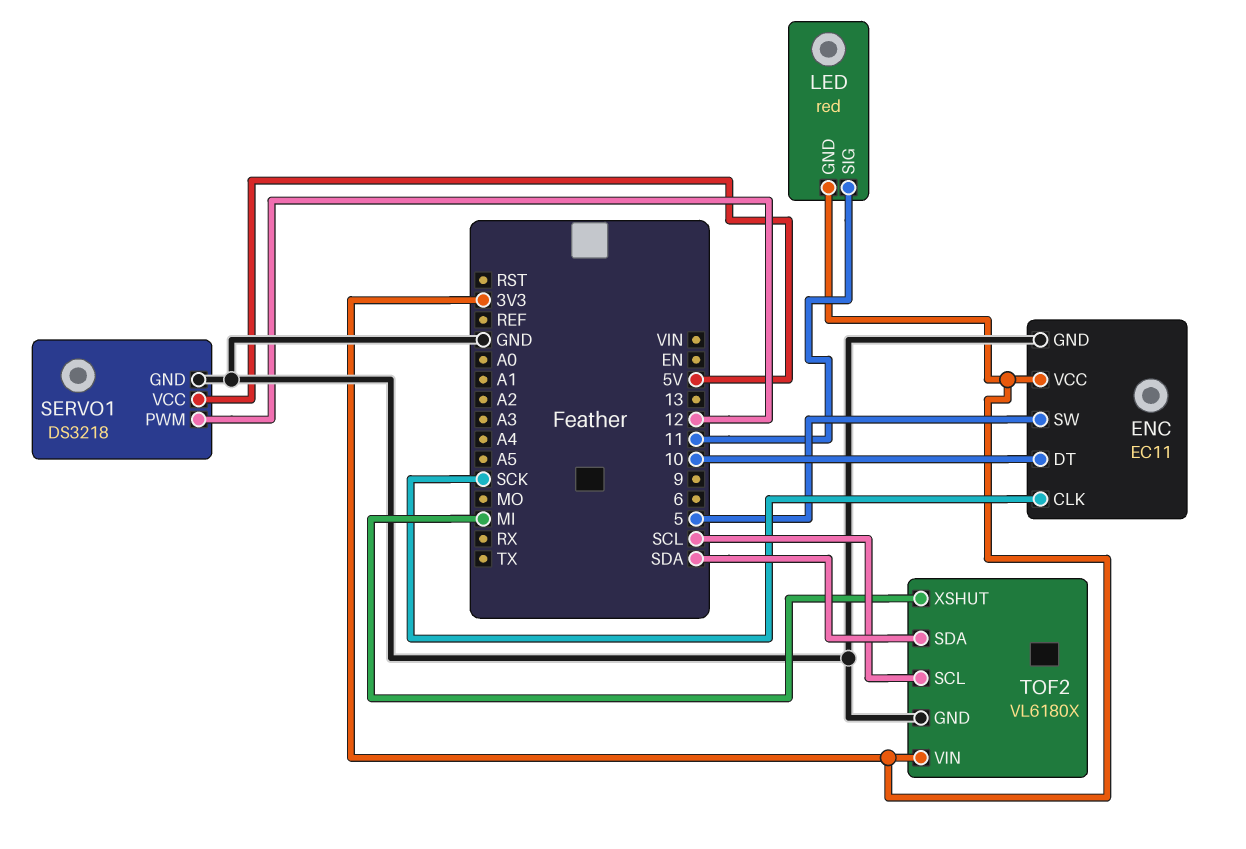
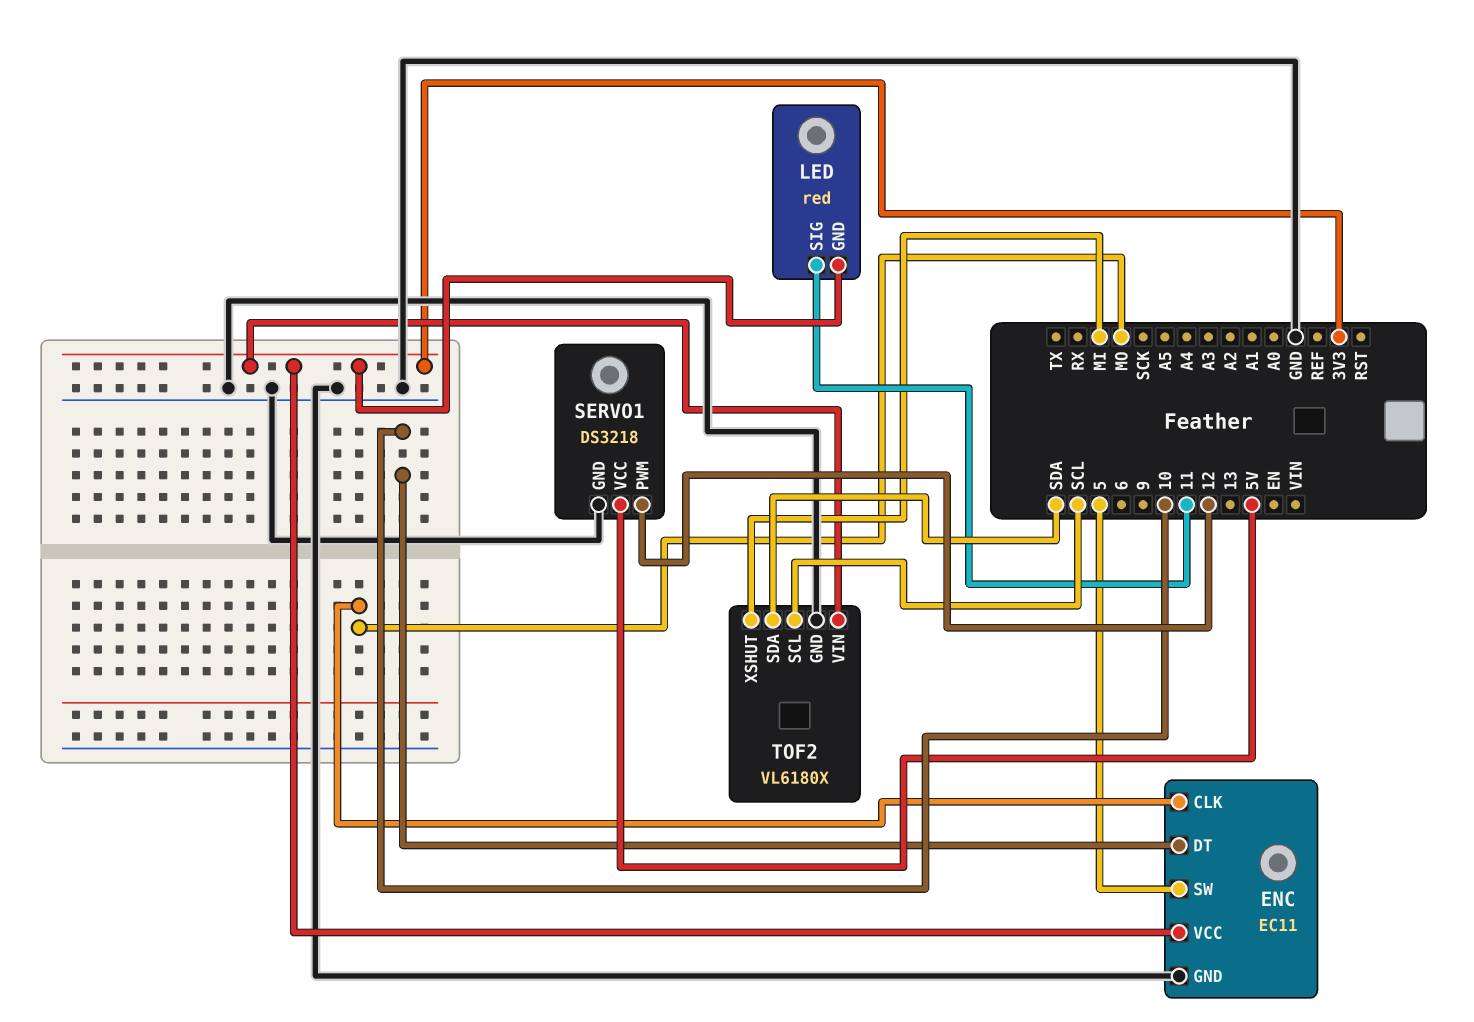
ENC pin CLK: SCK -> MO

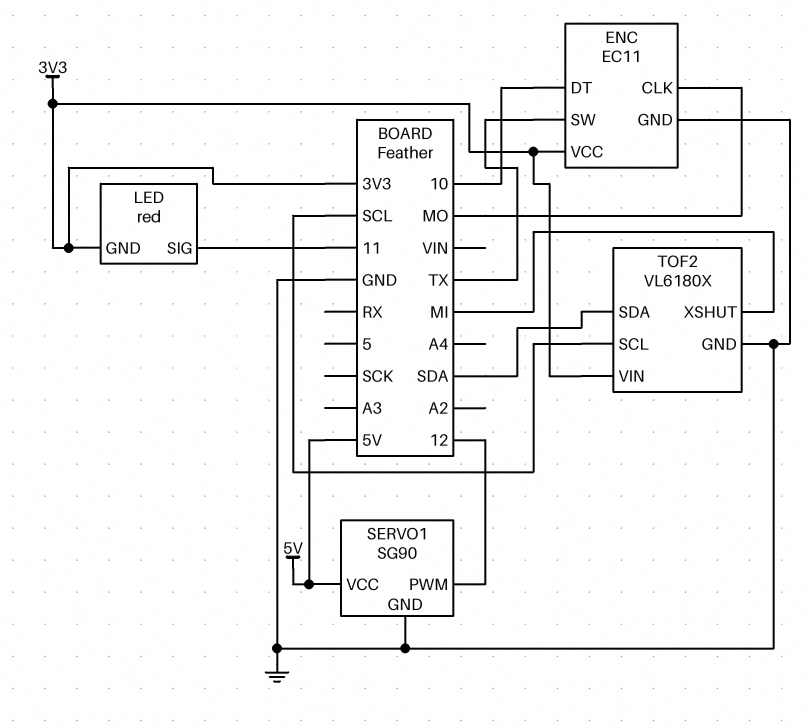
ENC pin SW: 5 -> TX
SERVO1: DS3218 -> SG90

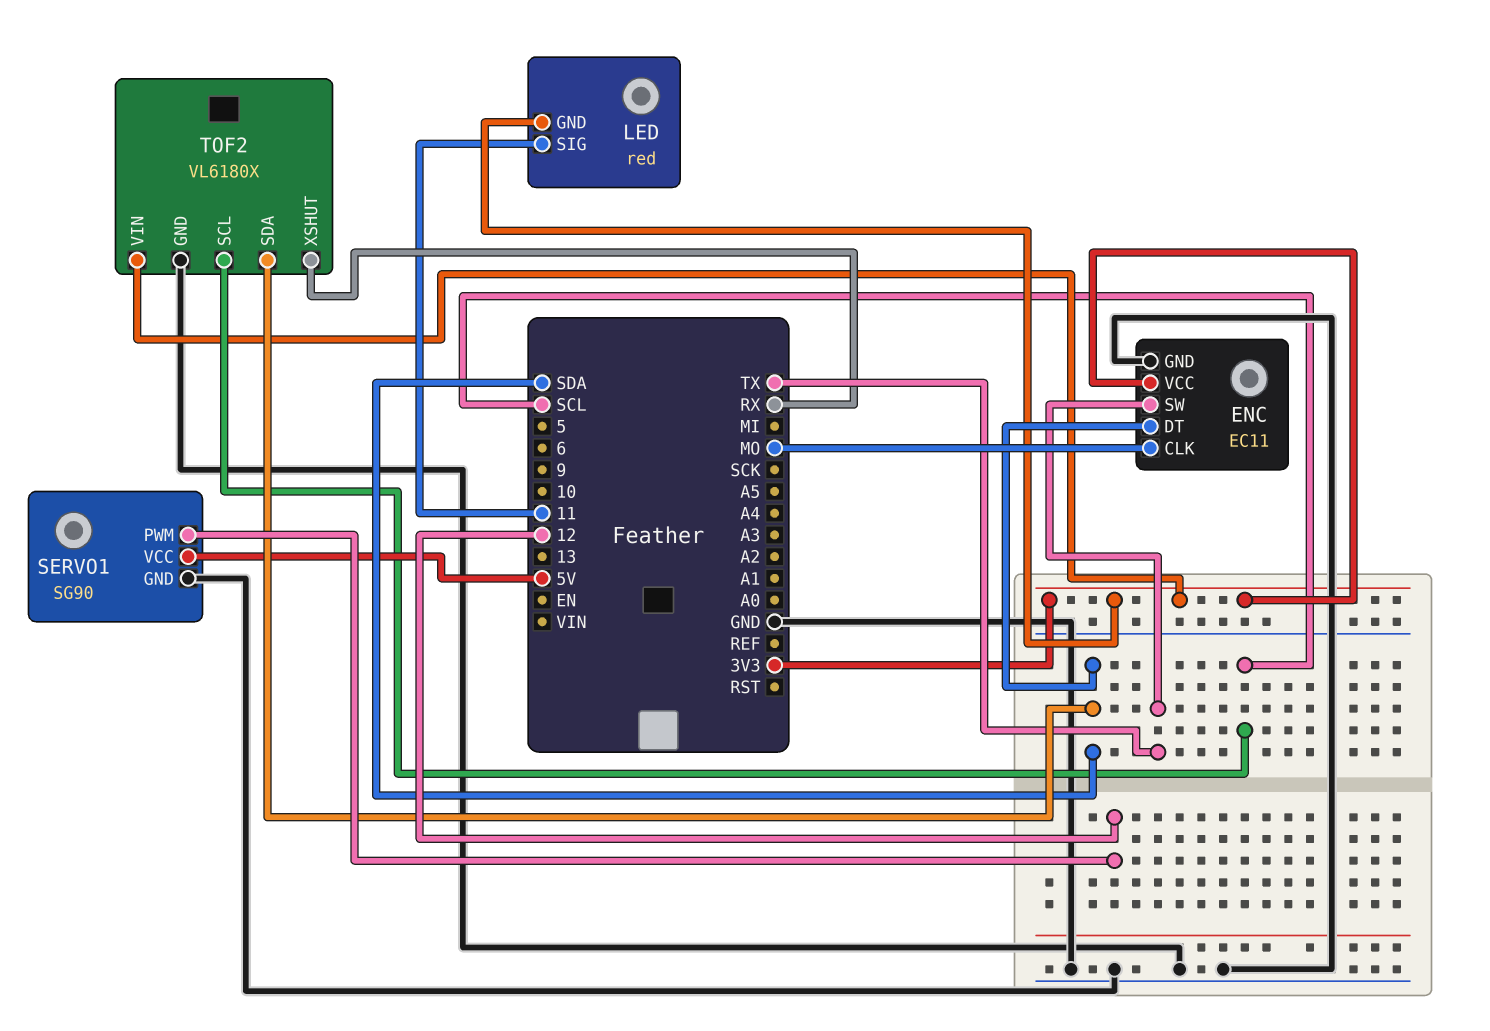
ENC pin DT: 10 -> SDA
TOF2 pin XSHUT: MI -> RX

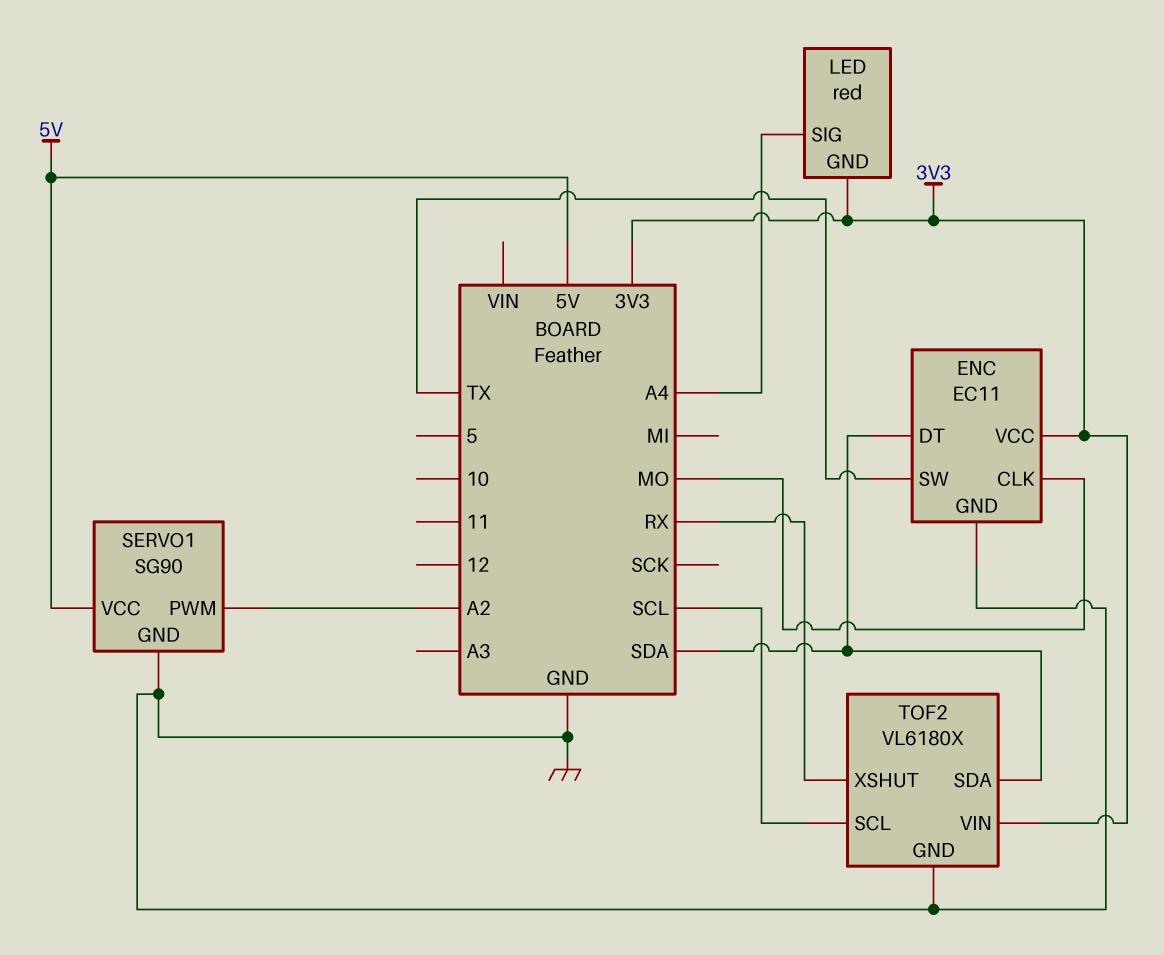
LED pin SIG: 11 -> A4
SERVO1 pin PWM: 12 -> A2

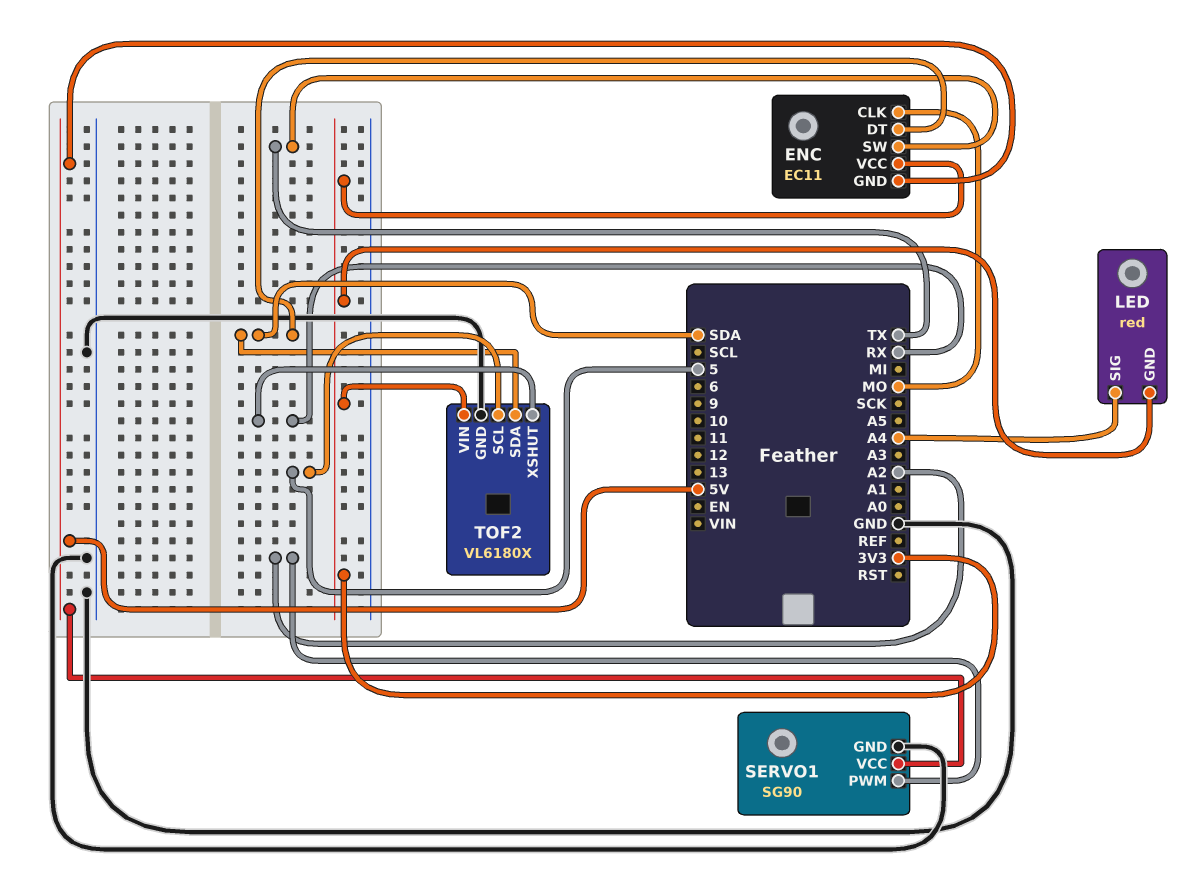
ENC pin GND: GND -> 5V
TOF2 pin SCL: SCL -> 5

